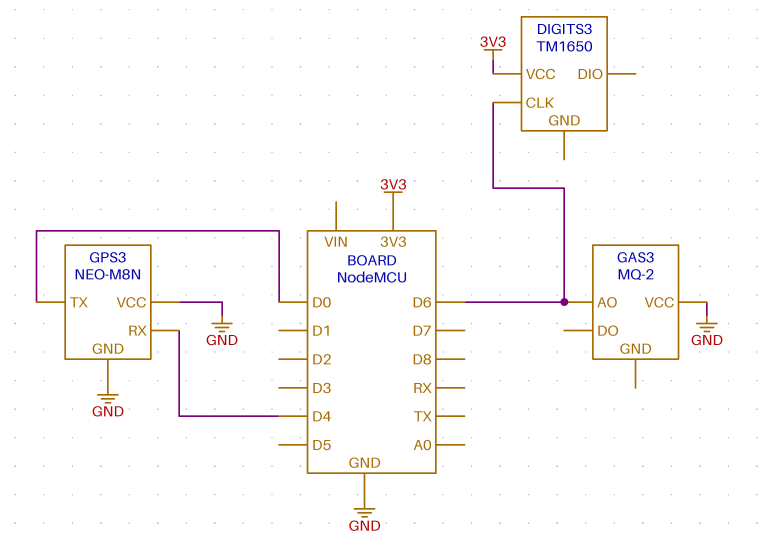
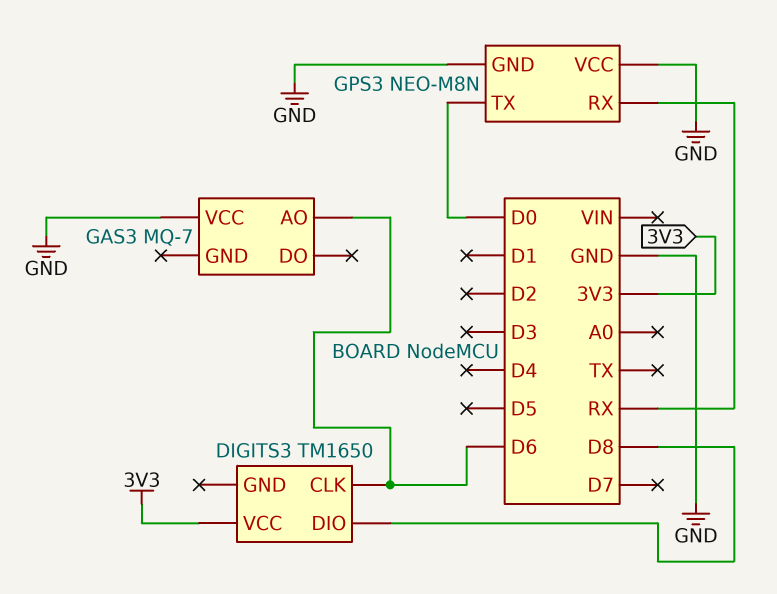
DIGITS3 pin DIO: none -> D8
GAS3: MQ-2 -> MQ-7
GPS3 pin RX: D4 -> RX

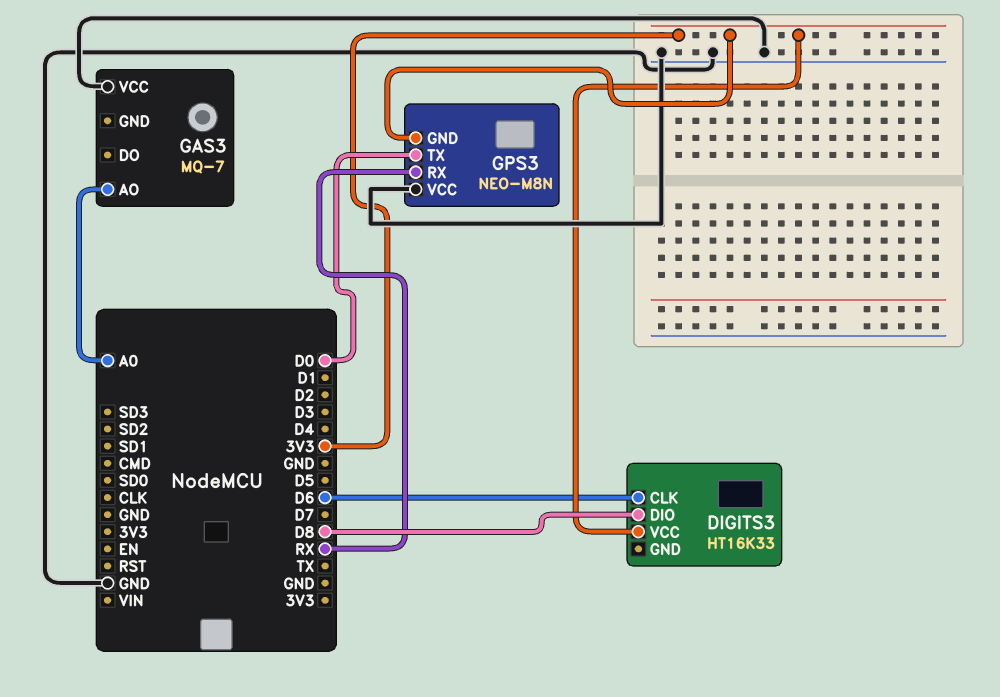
DIGITS3: TM1650 -> HT16K33
GAS3 pin AO: D6 -> A0
GPS3 pin GND: GND -> 3V3

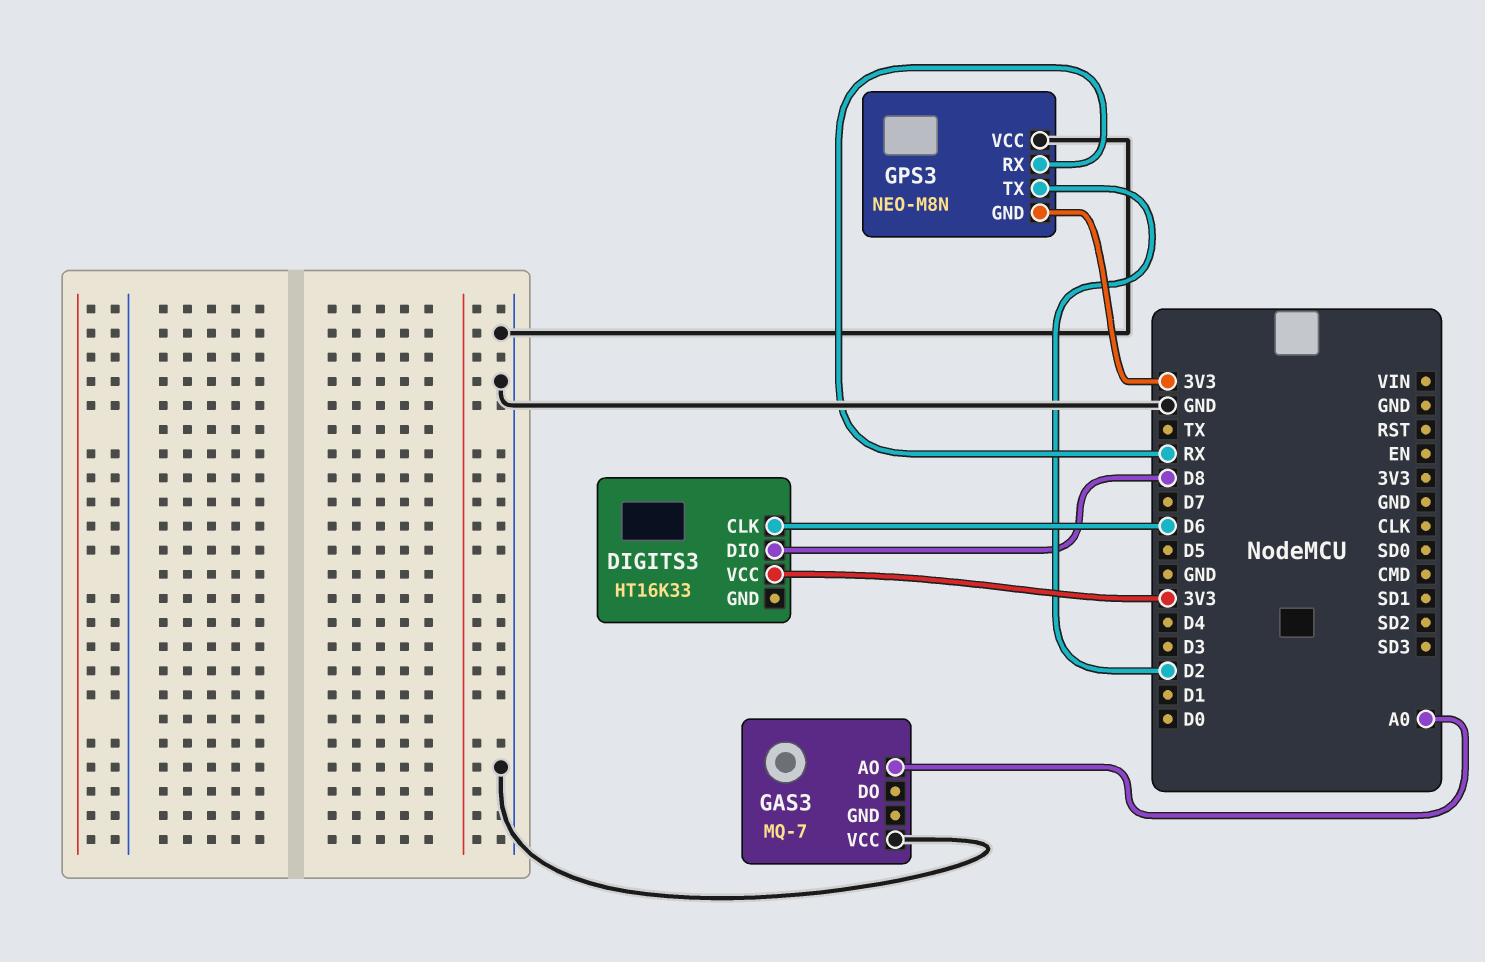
GPS3 pin TX: D0 -> D2

